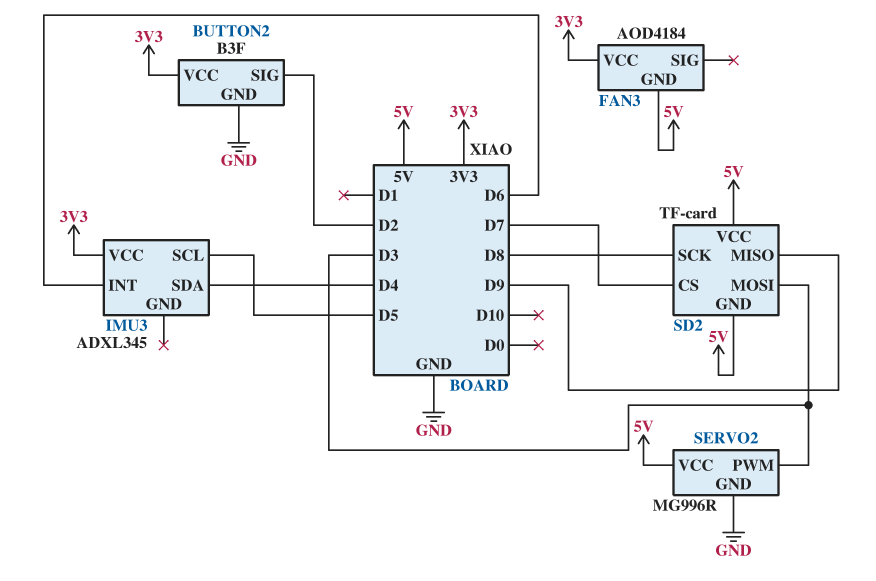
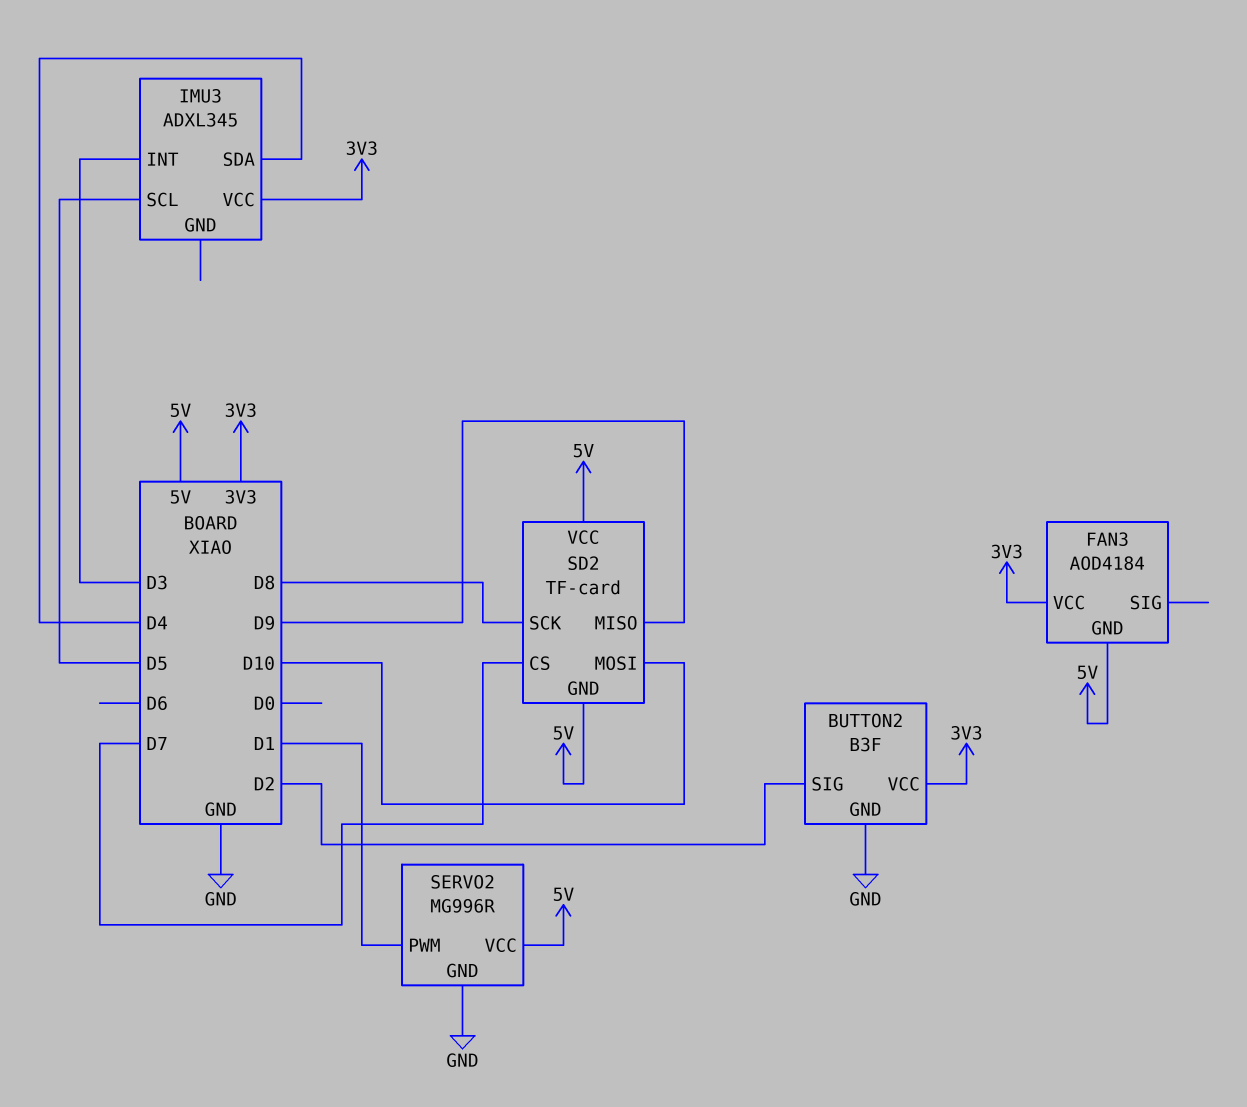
IMU3 pin INT: D6 -> D3
SD2 pin MOSI: D3 -> D10
SERVO2 pin PWM: D3 -> D1

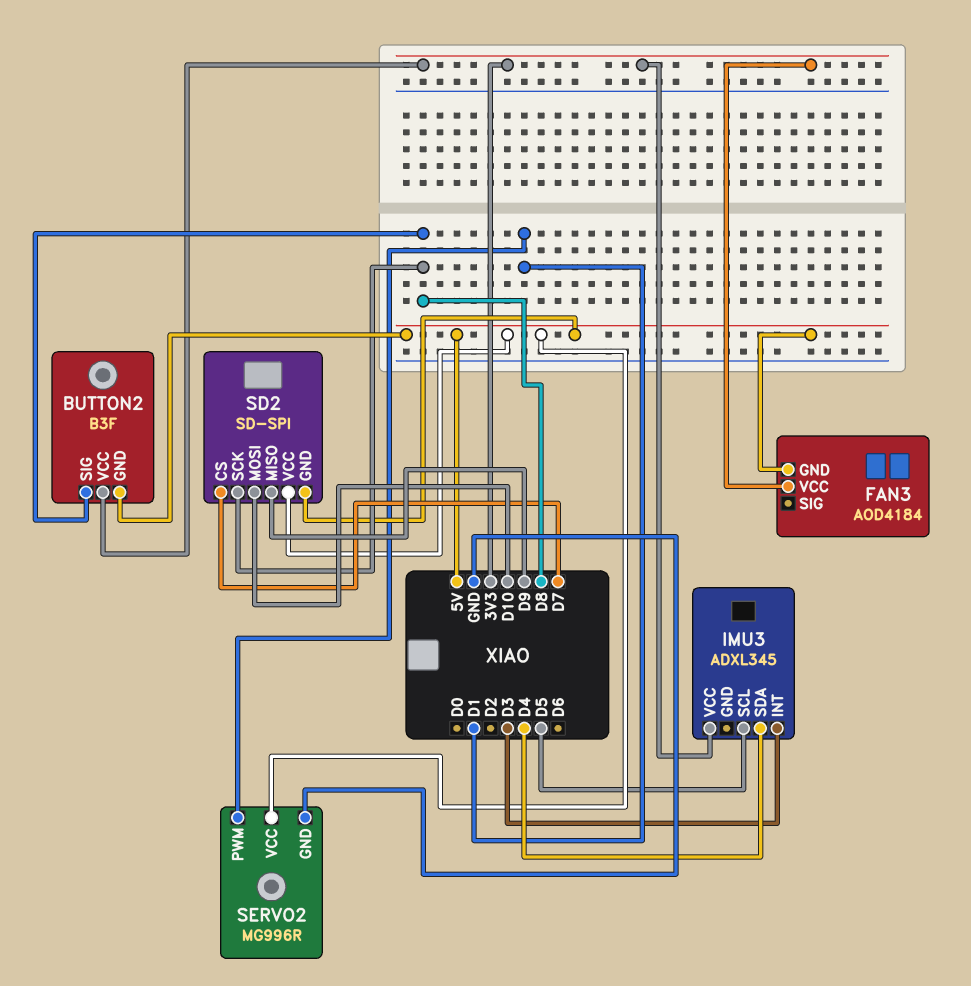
BUTTON2 pin GND: GND -> 5V
BUTTON2 pin SIG: D2 -> D8
SD2: TF-card -> SD-SPI

